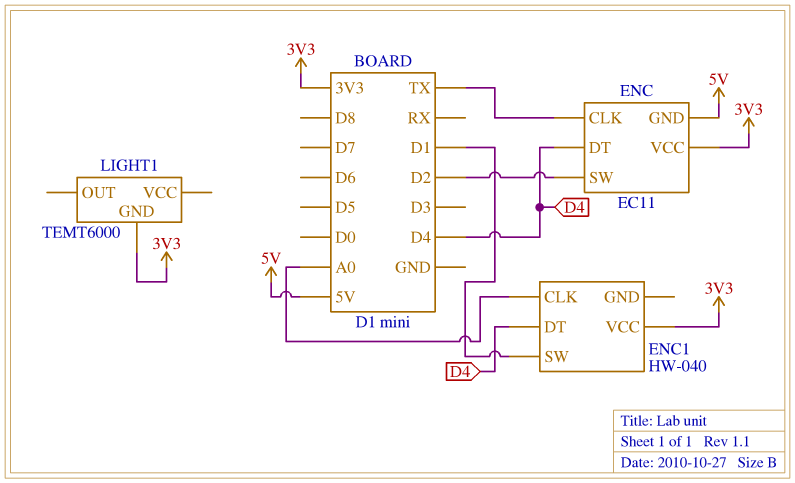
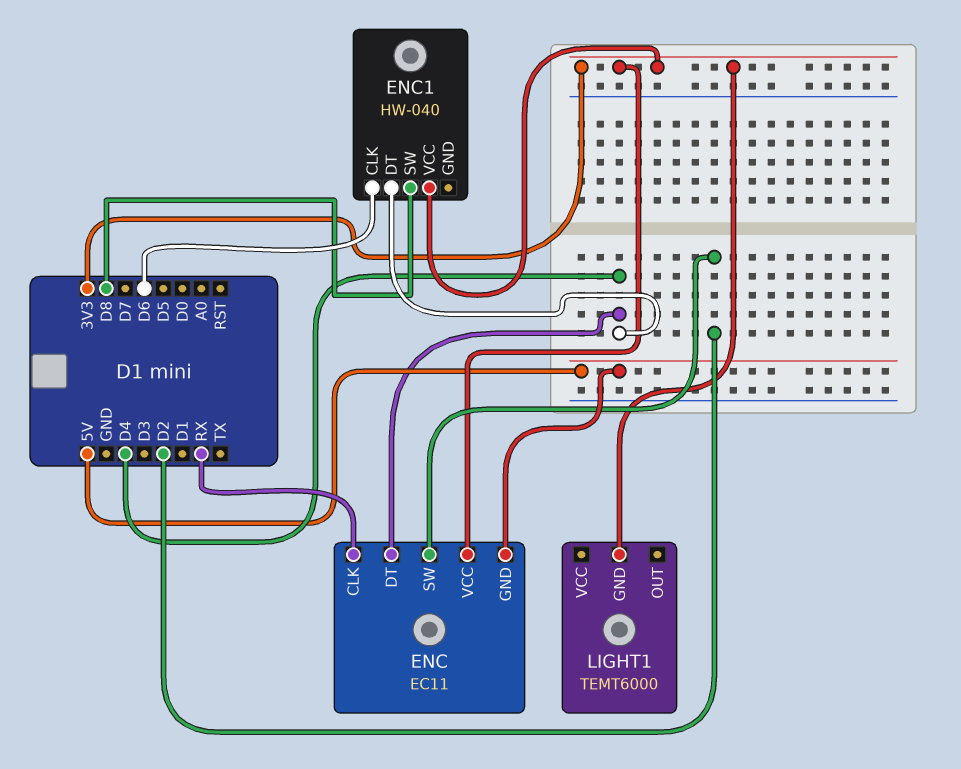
ENC pin CLK: TX -> RX
ENC1 pin CLK: A0 -> D6
ENC1 pin SW: D1 -> D8

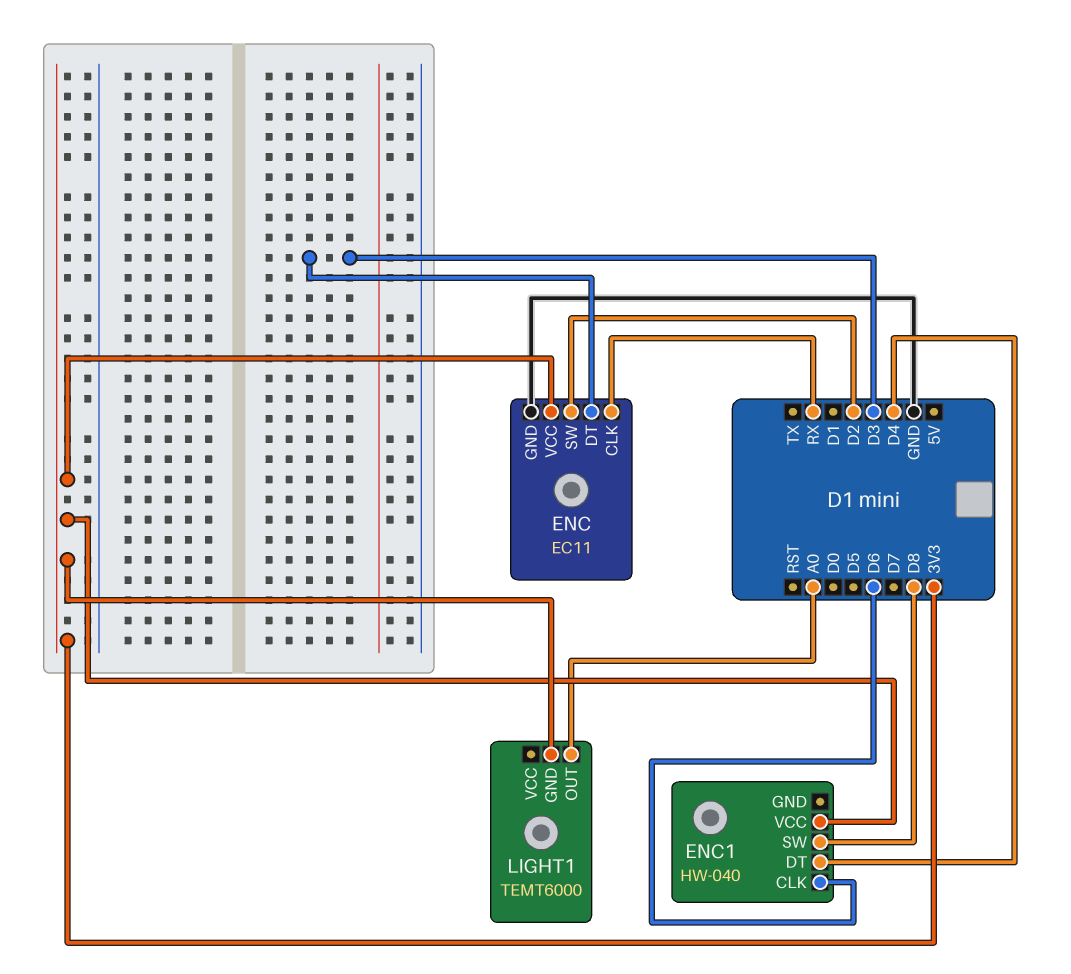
ENC pin DT: D4 -> D3
ENC pin GND: 5V -> GND
LIGHT1 pin OUT: none -> A0

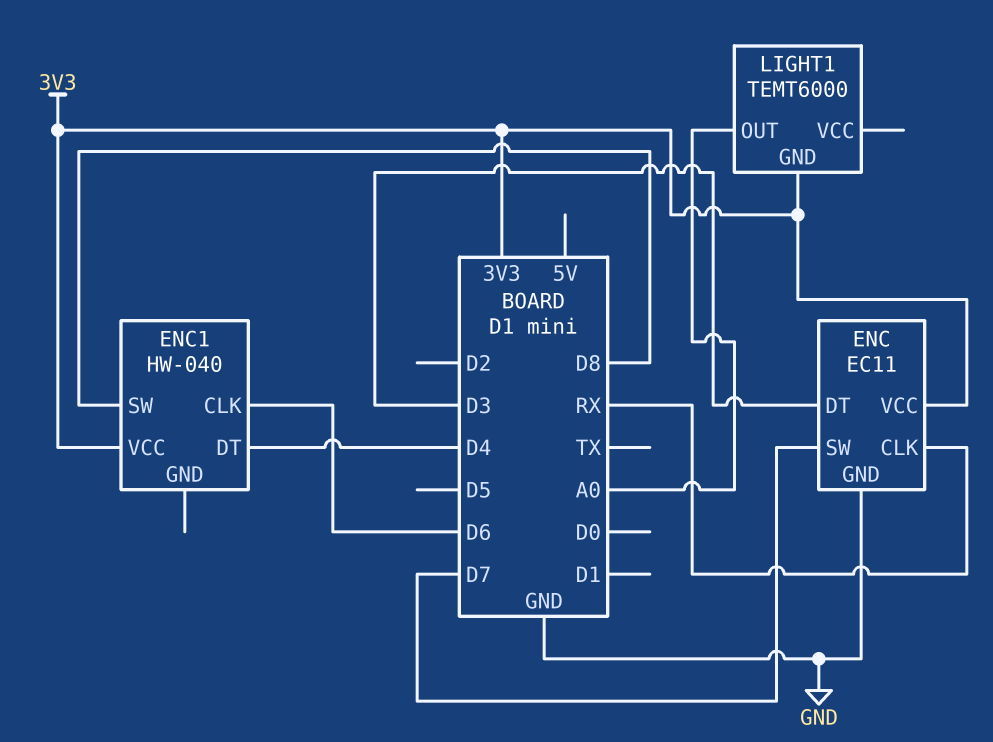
ENC pin SW: D2 -> D7

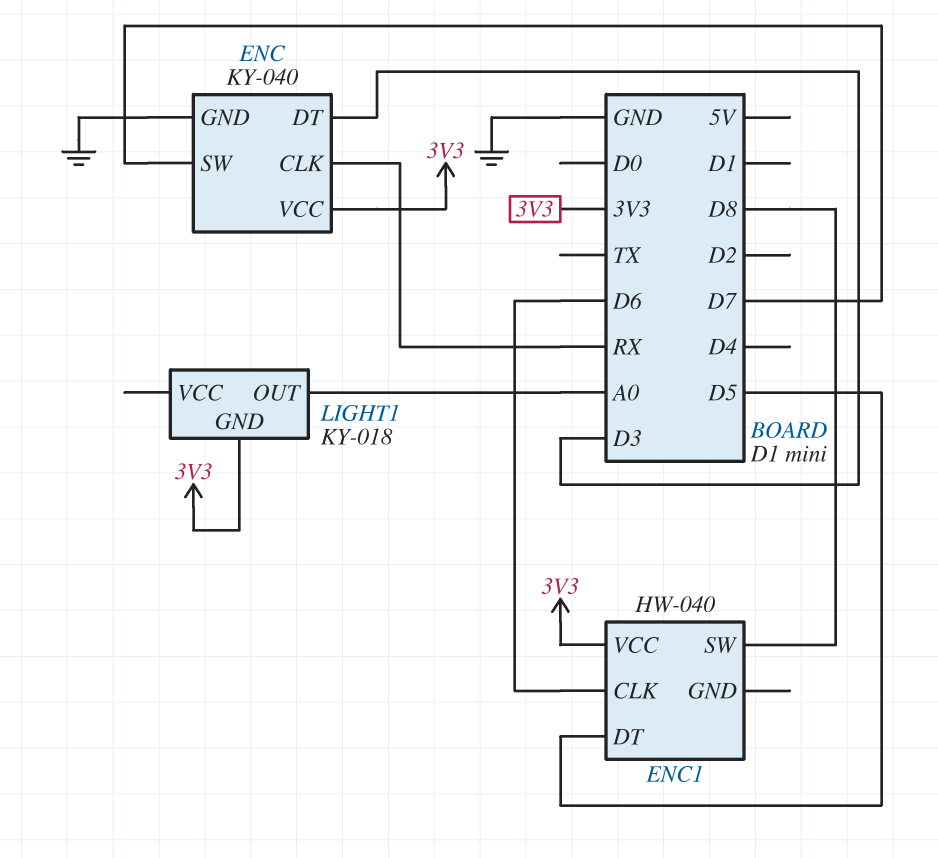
ENC: EC11 -> KY-040
ENC1 pin DT: D4 -> D5
LIGHT1: TEMT6000 -> KY-018

